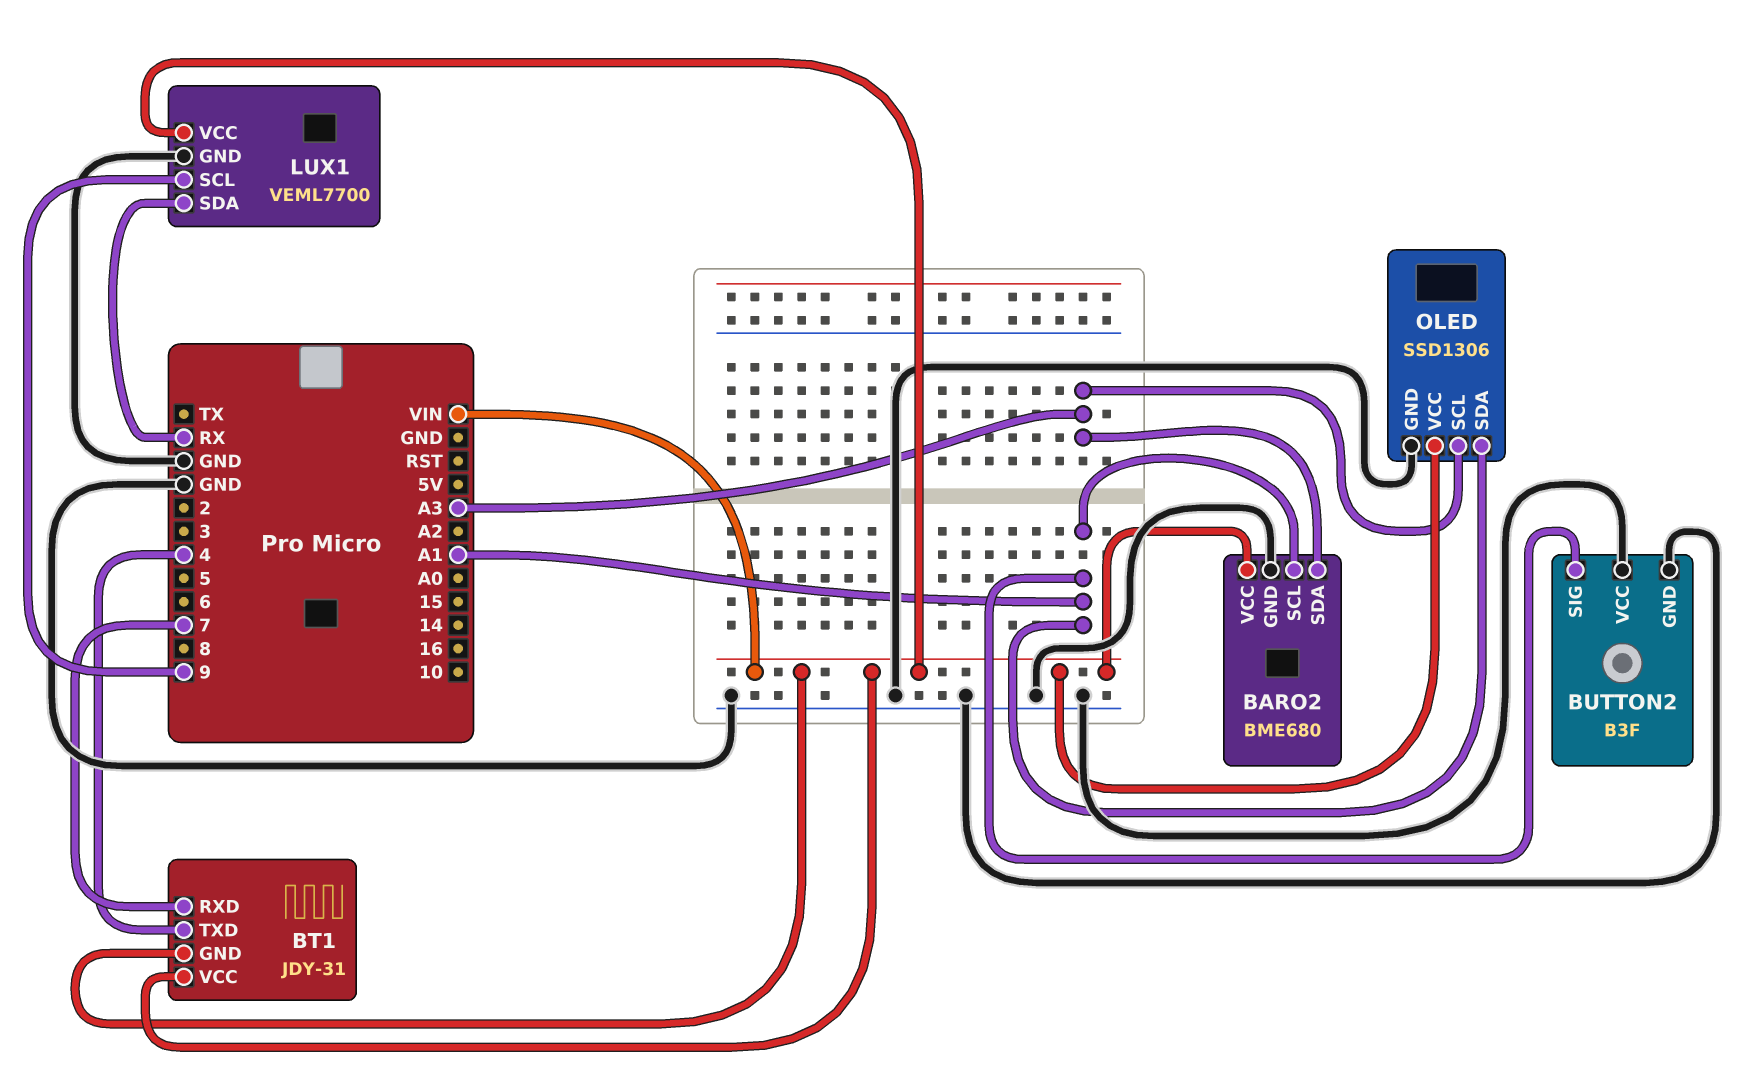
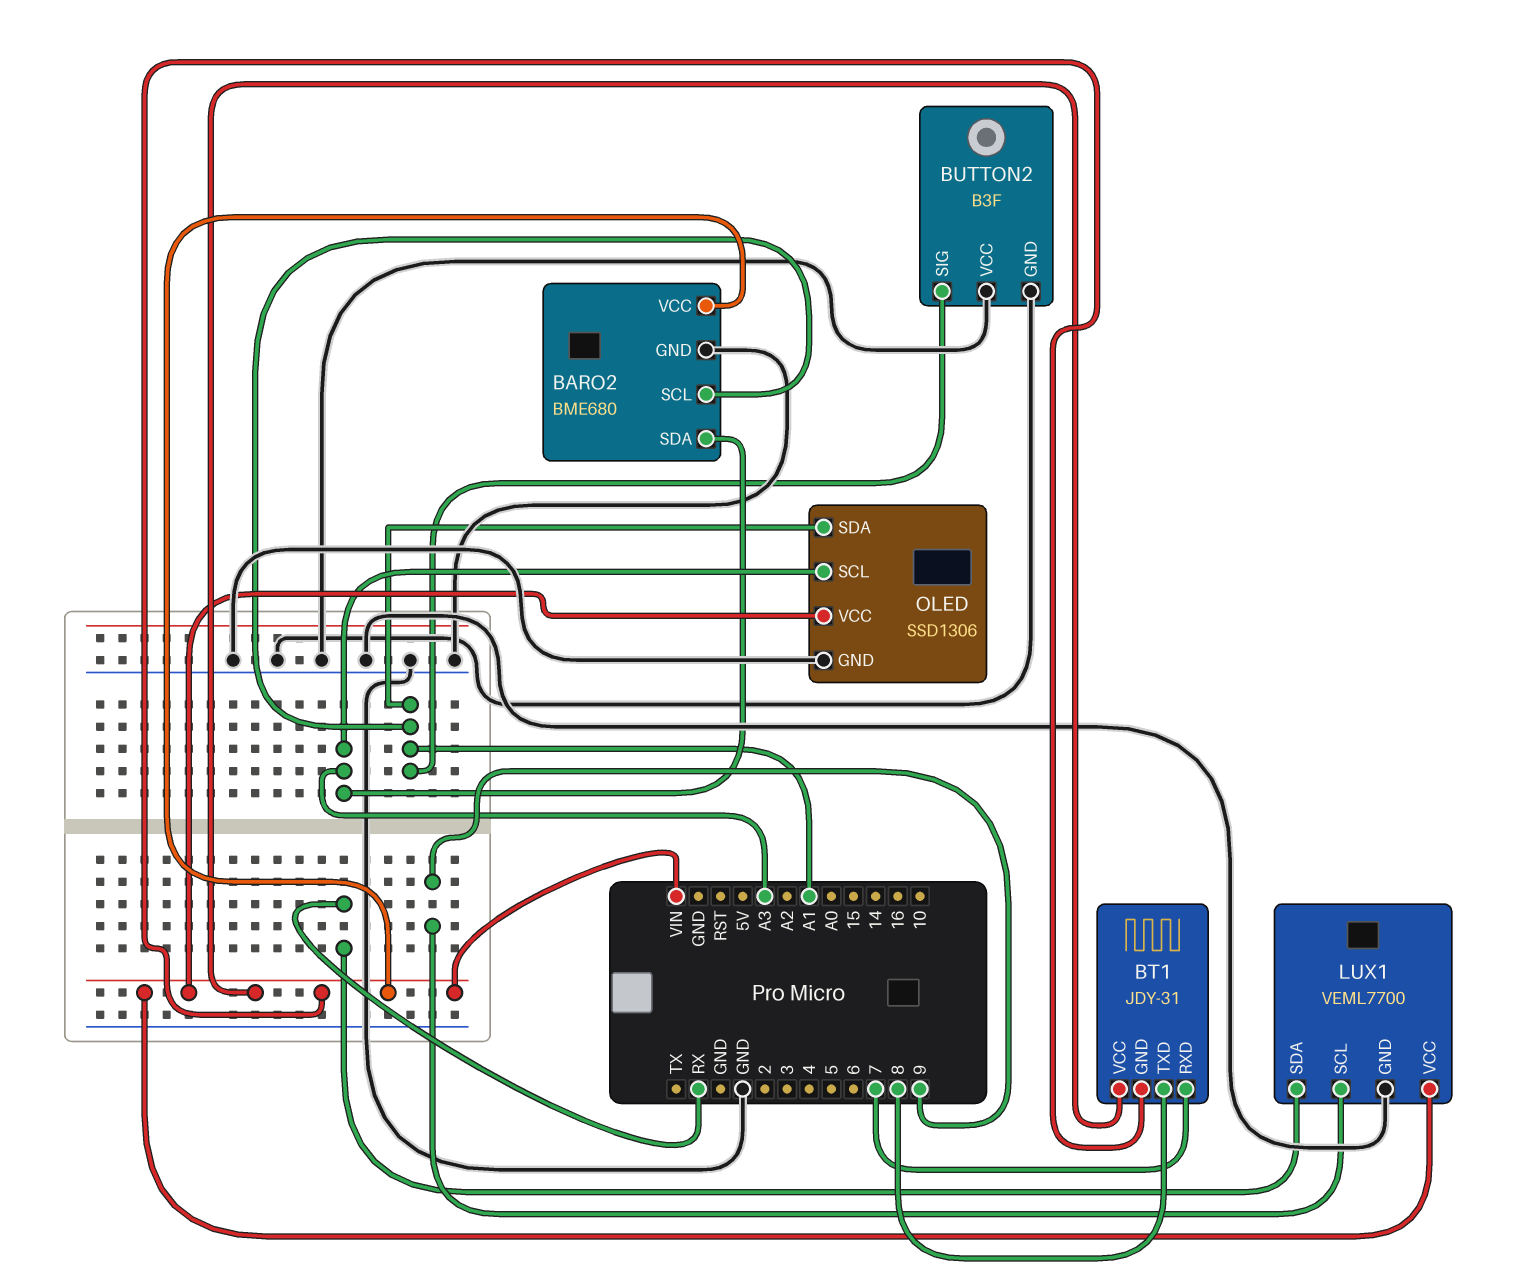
BT1 pin TXD: 4 -> 8

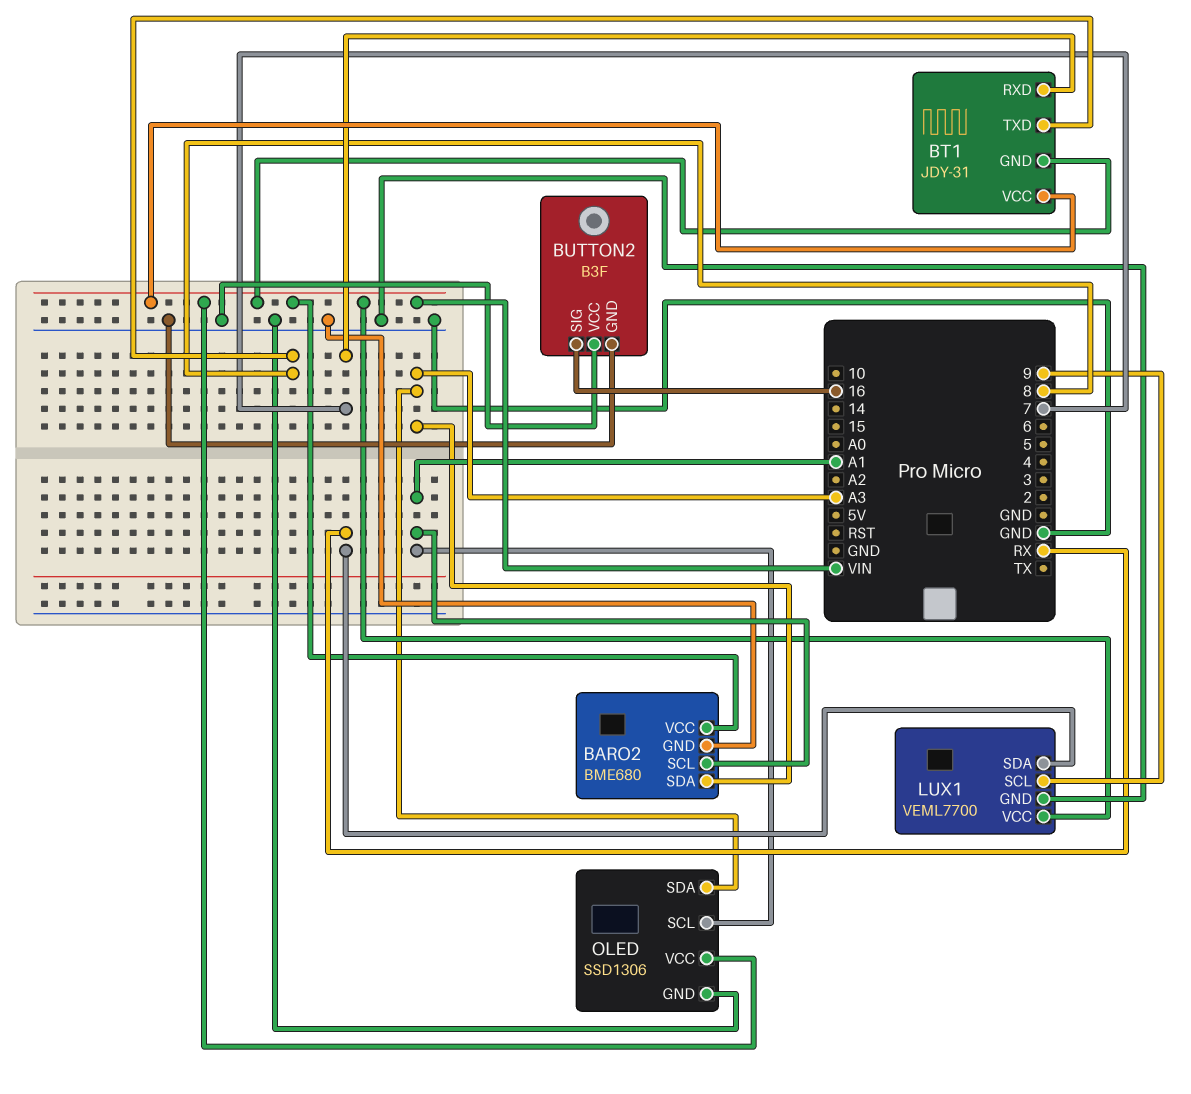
BUTTON2 pin SIG: A1 -> 16
OLED pin SCL: A3 -> A1
OLED pin SDA: A1 -> A3

